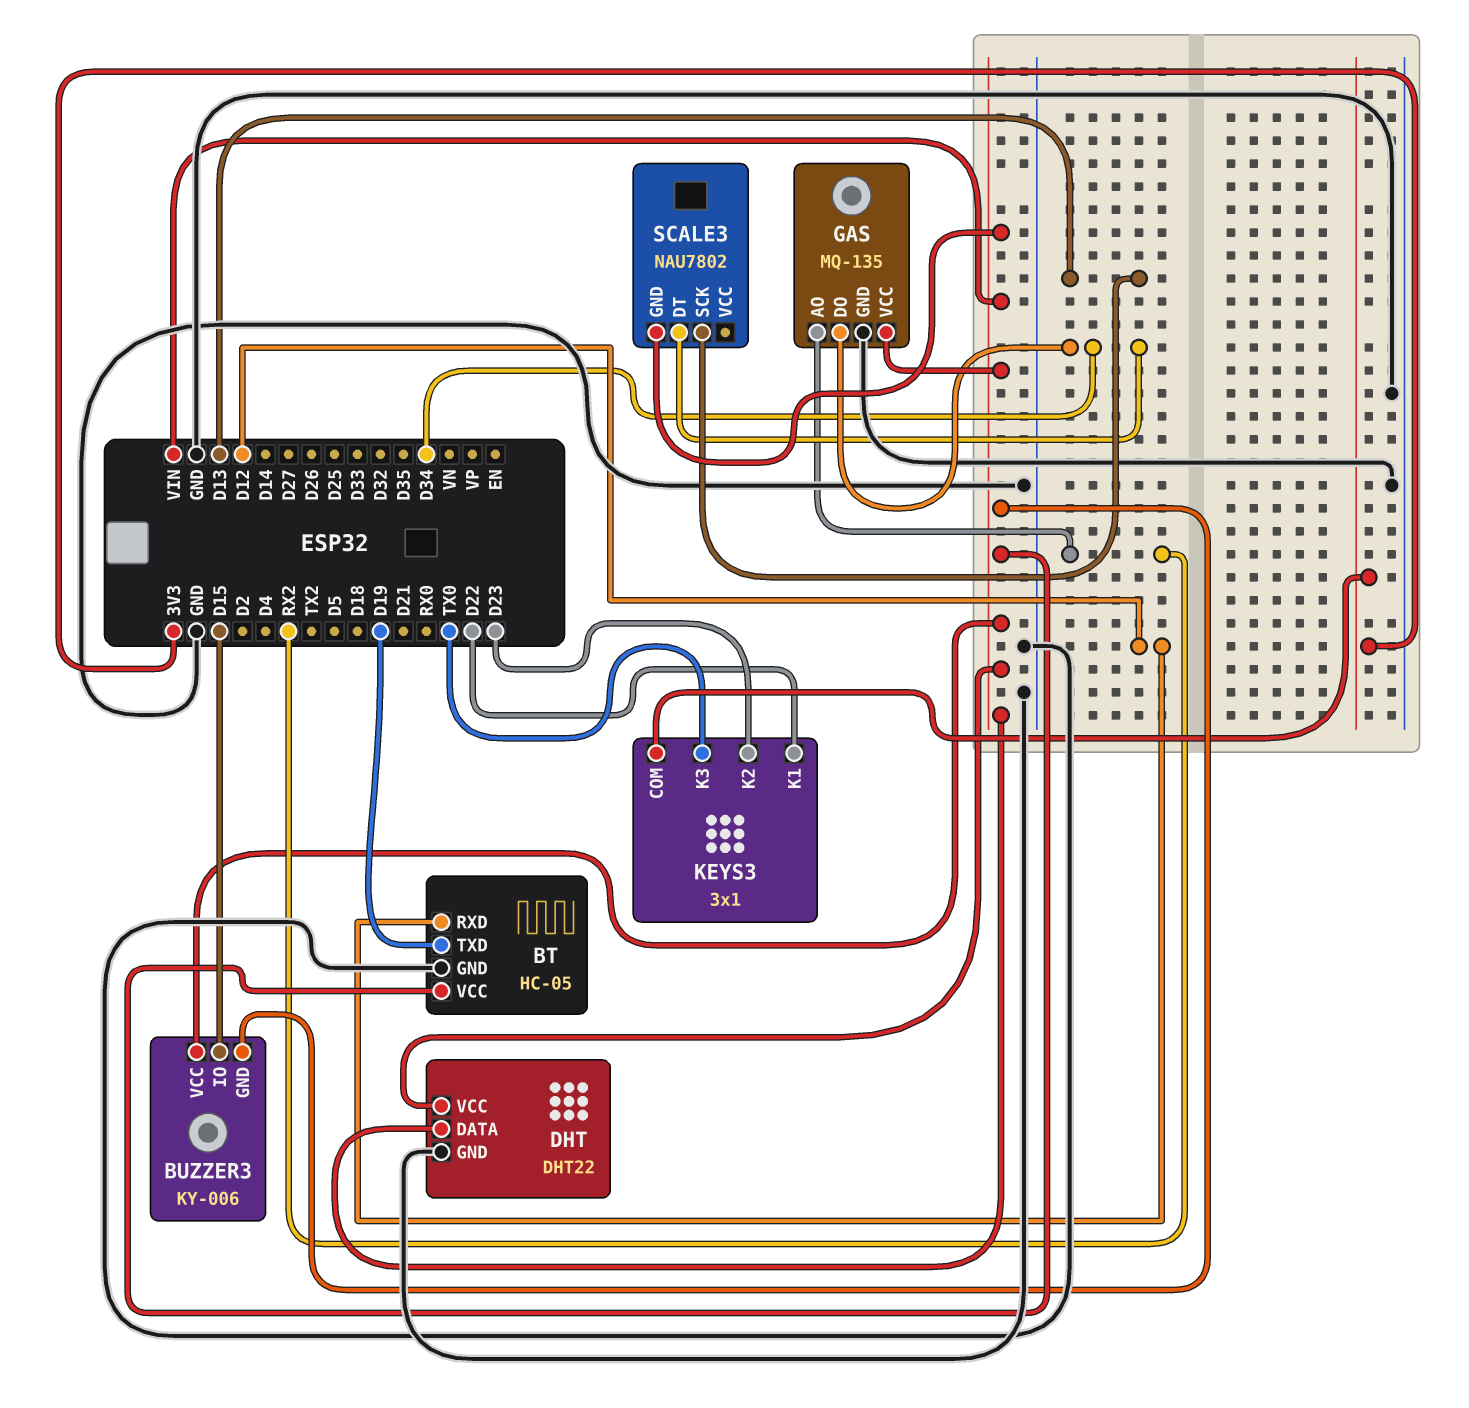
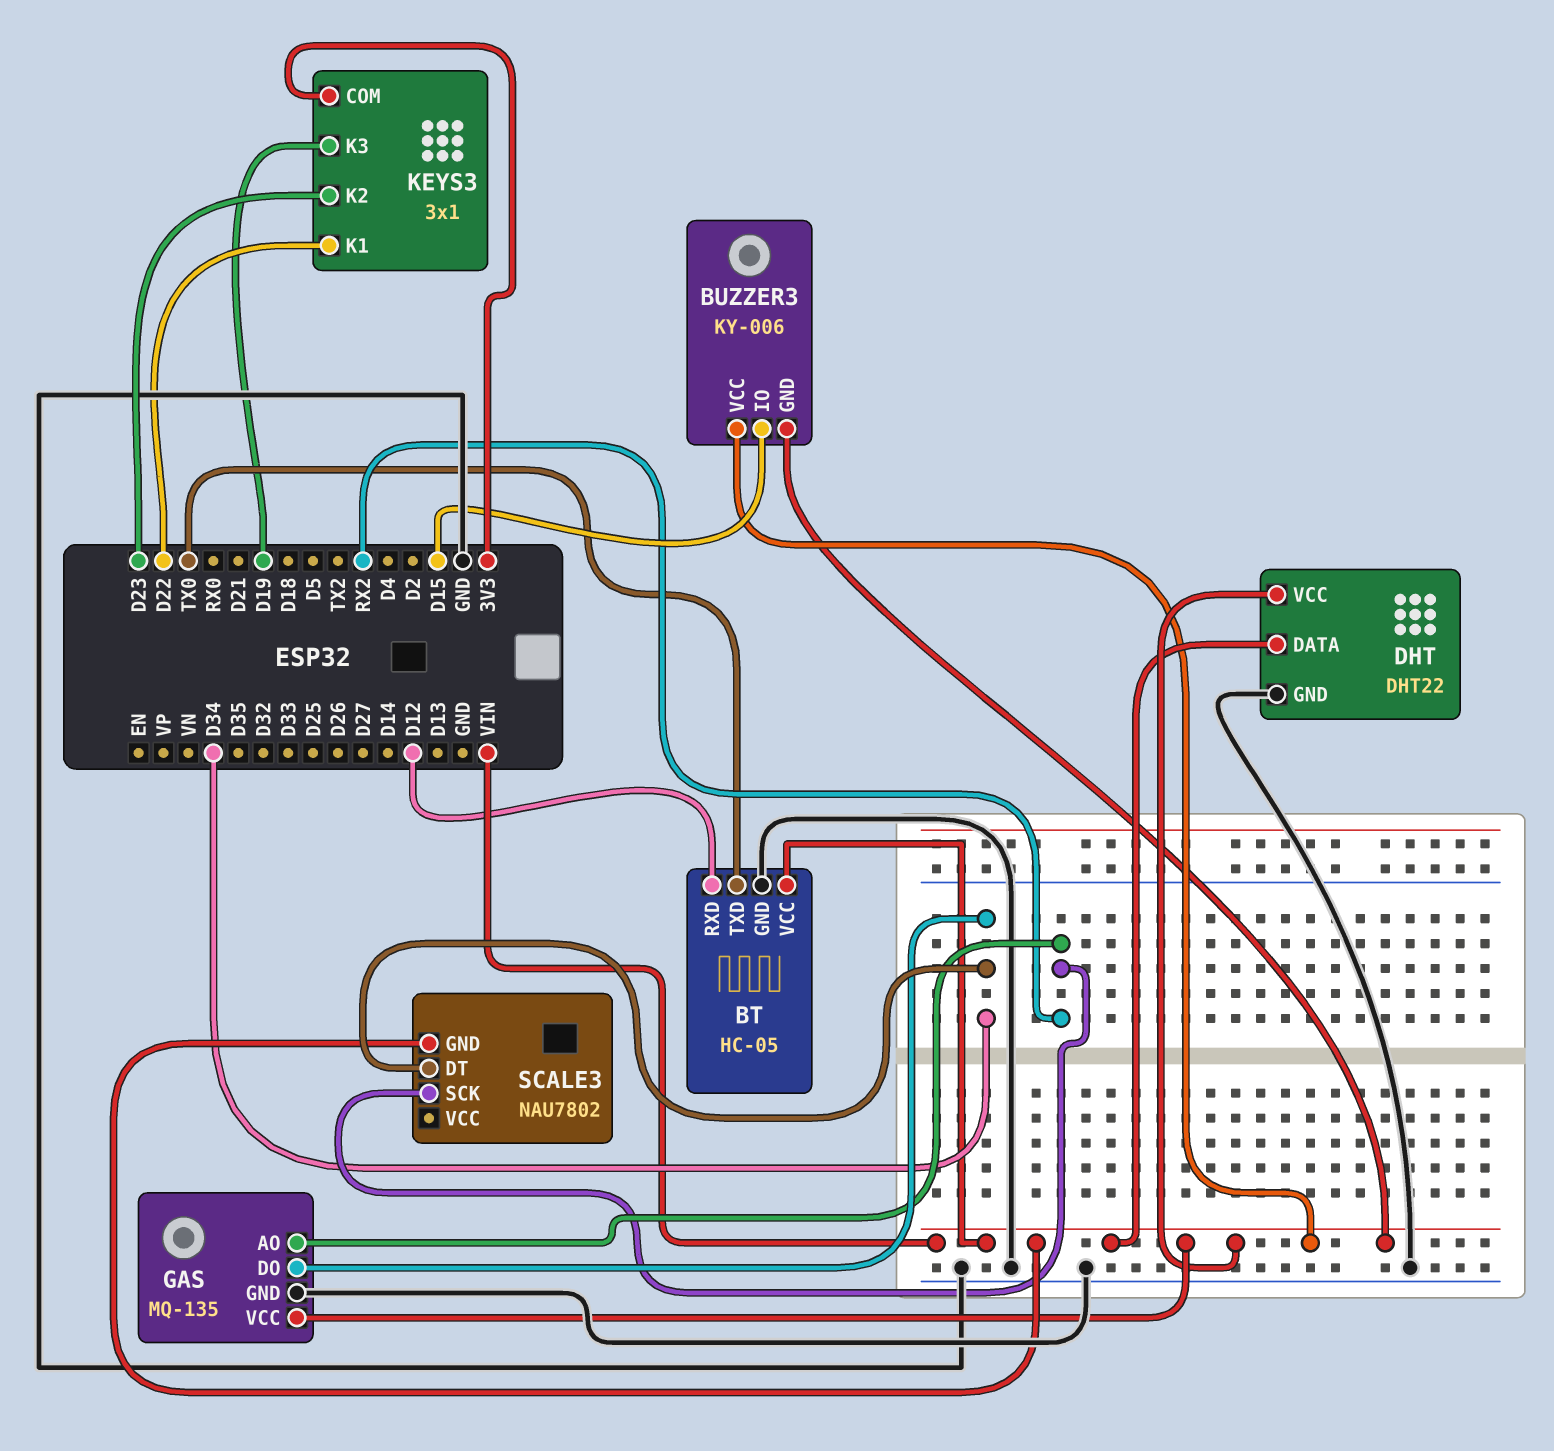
BT pin TXD: D19 -> TX0
KEYS3 pin K3: TX0 -> D19
SCALE3 pin SCK: D13 -> RX2

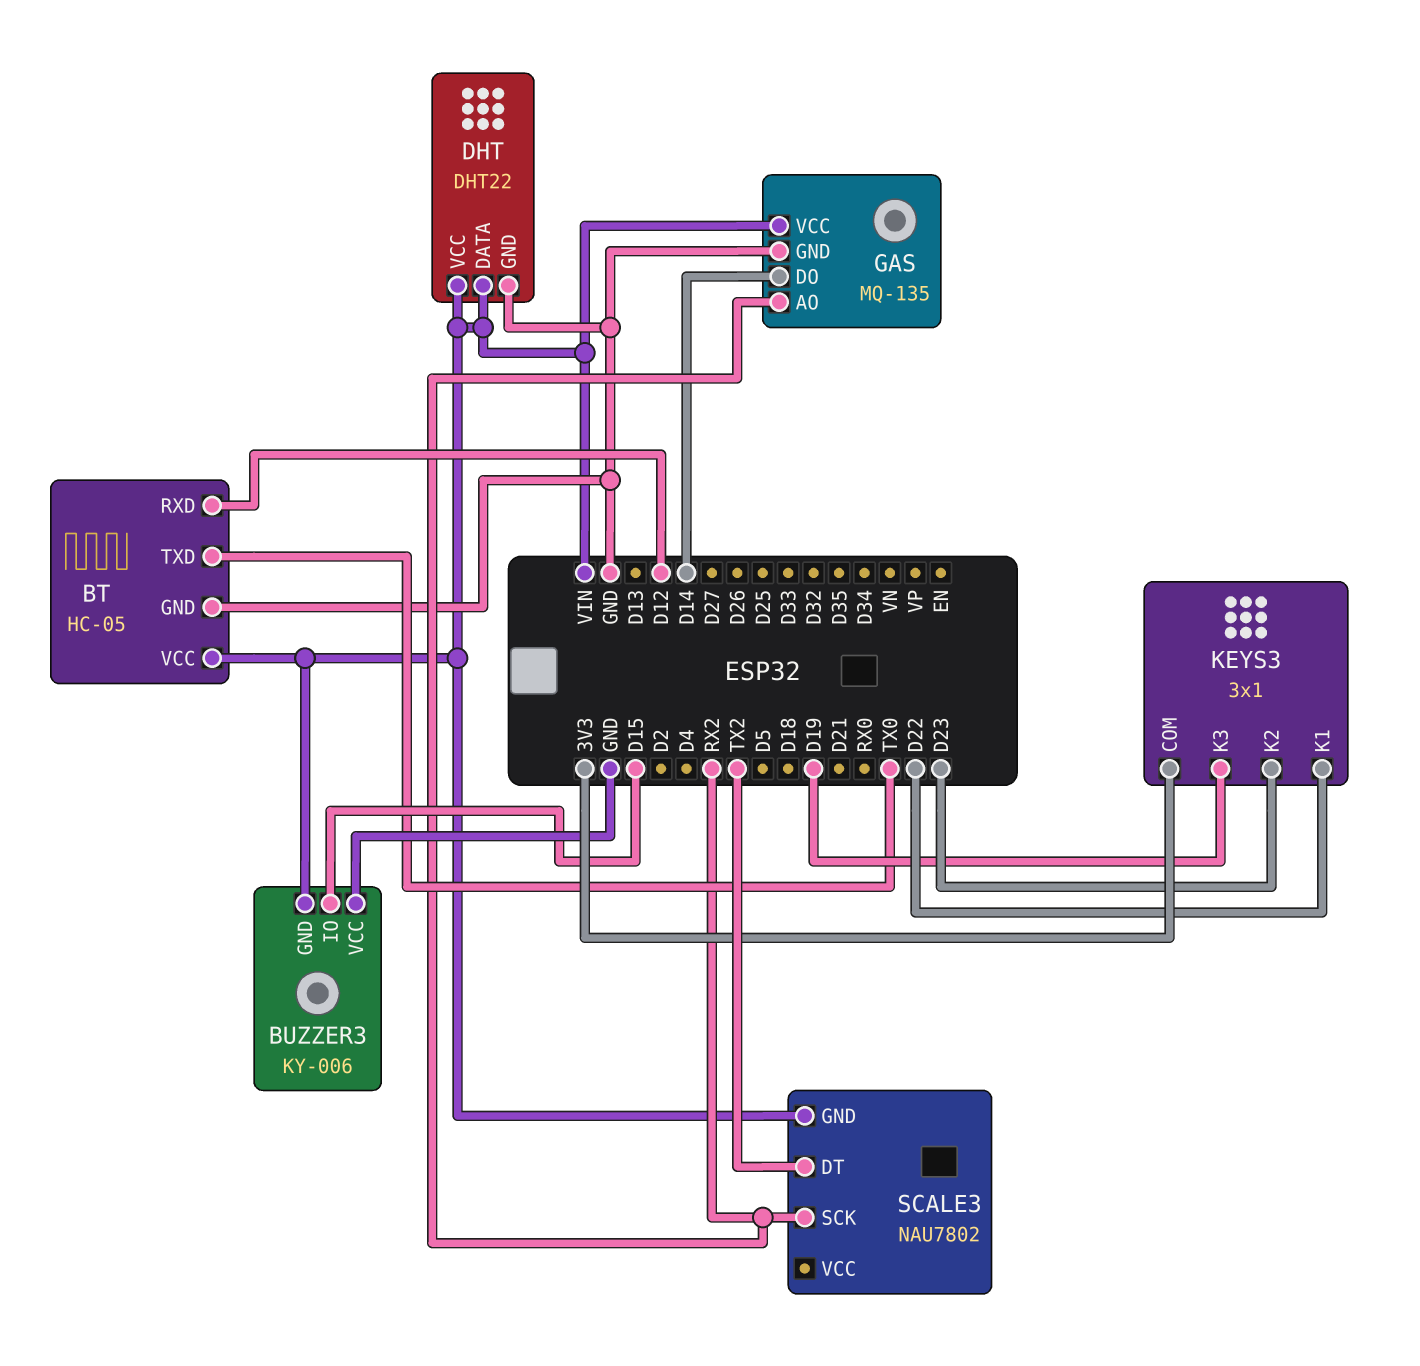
BUZZER3 pin VCC: VIN -> GND
GAS pin DO: D34 -> D14
SCALE3 pin DT: D34 -> TX2

